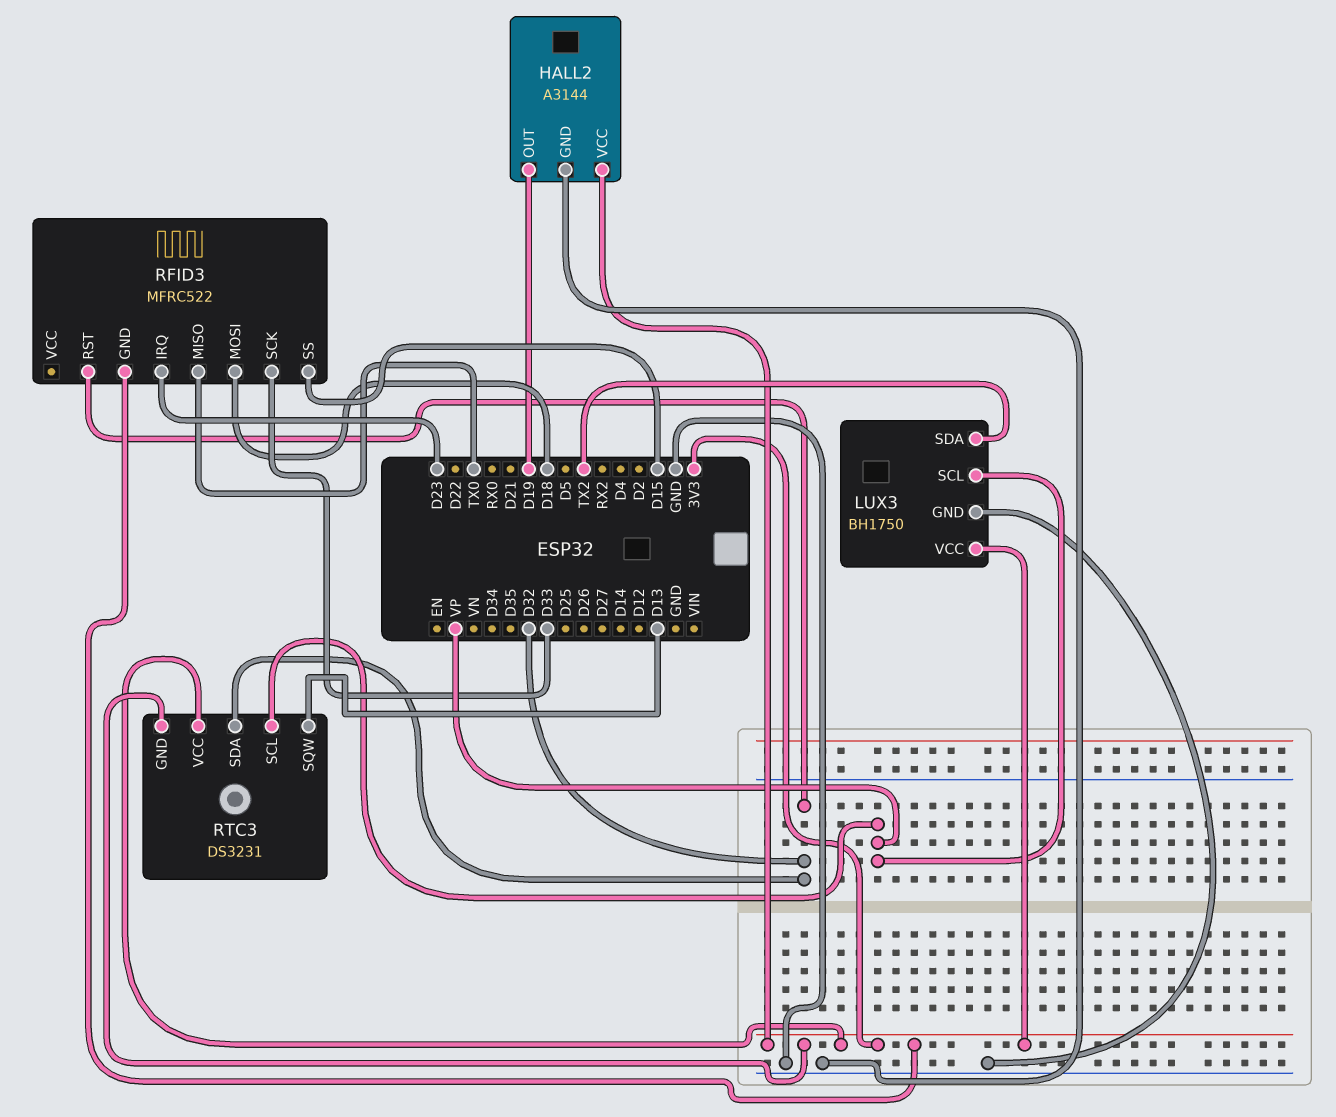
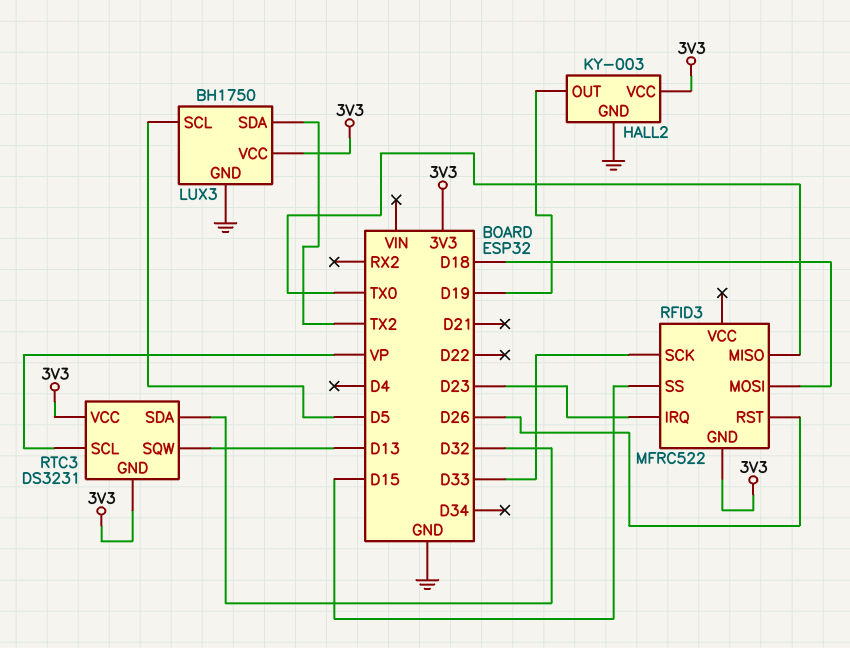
HALL2: A3144 -> KY-003
LUX3 pin SCL: VP -> D5
RFID3 pin RST: D32 -> D26

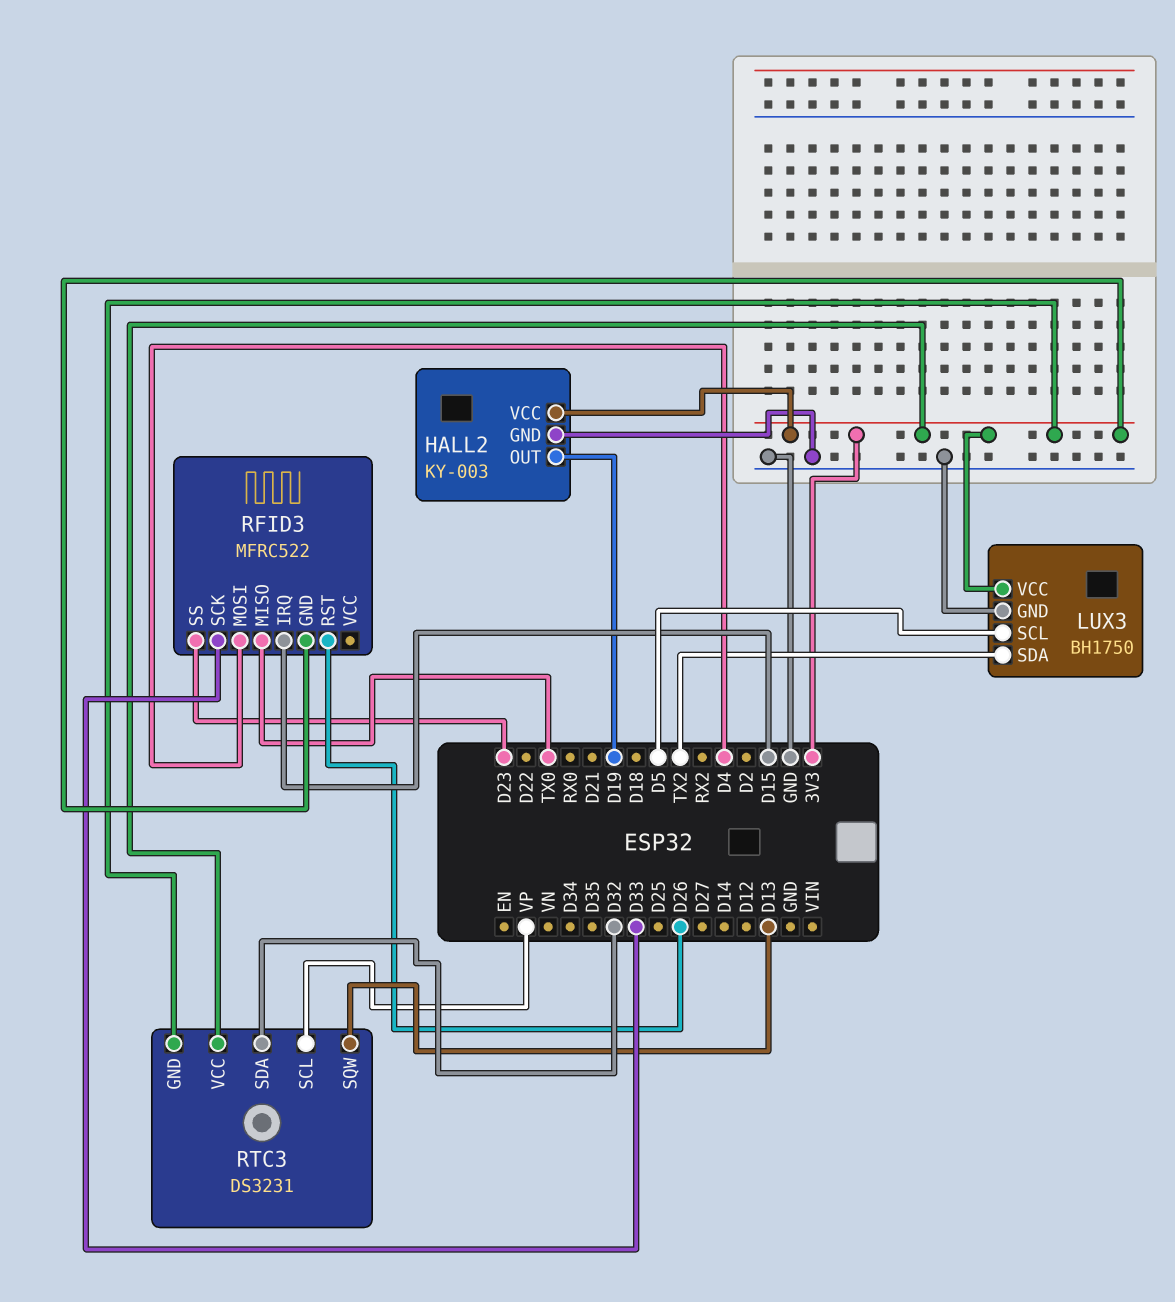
RFID3 pin IRQ: D23 -> D15
RFID3 pin MOSI: D18 -> D4
RFID3 pin SS: D15 -> D23

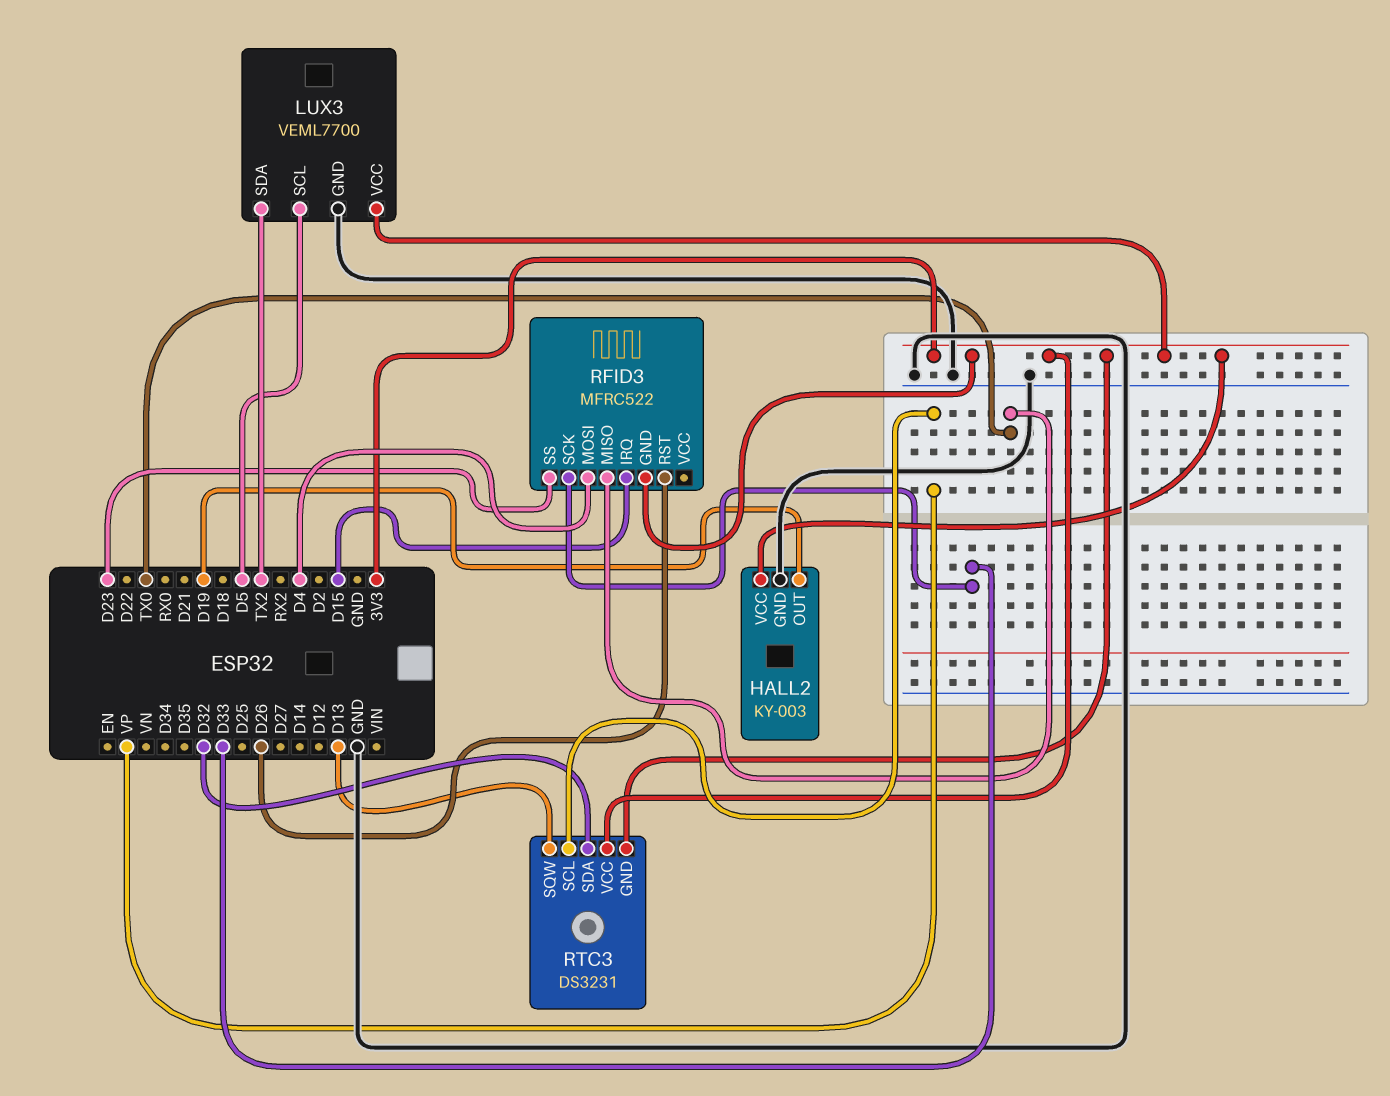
LUX3: BH1750 -> VEML7700

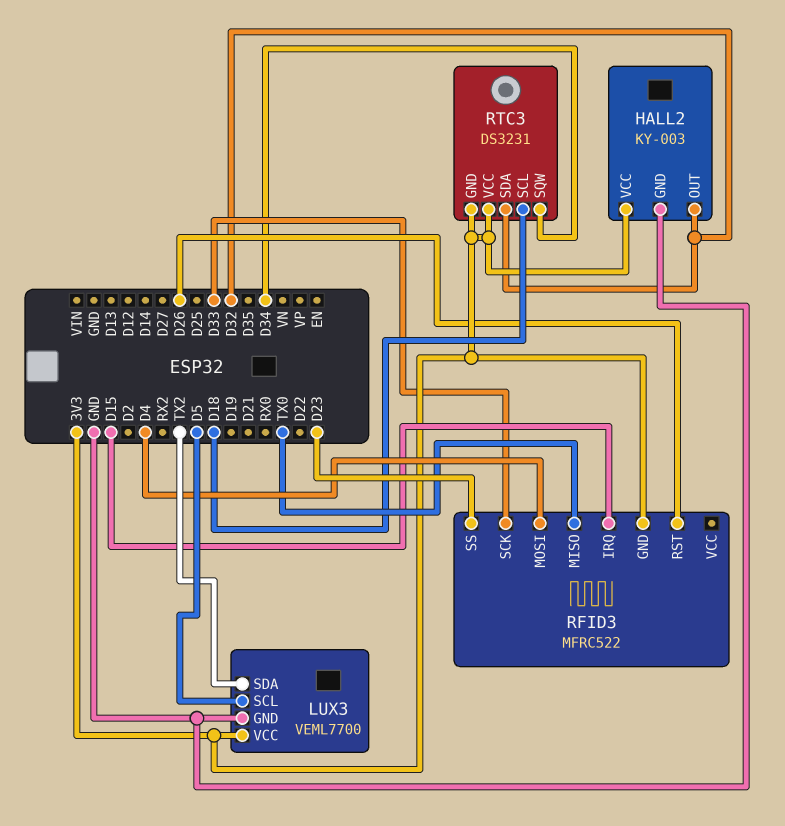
HALL2 pin OUT: D19 -> D32
RTC3 pin SCL: VP -> D18
RTC3 pin SQW: D13 -> D34

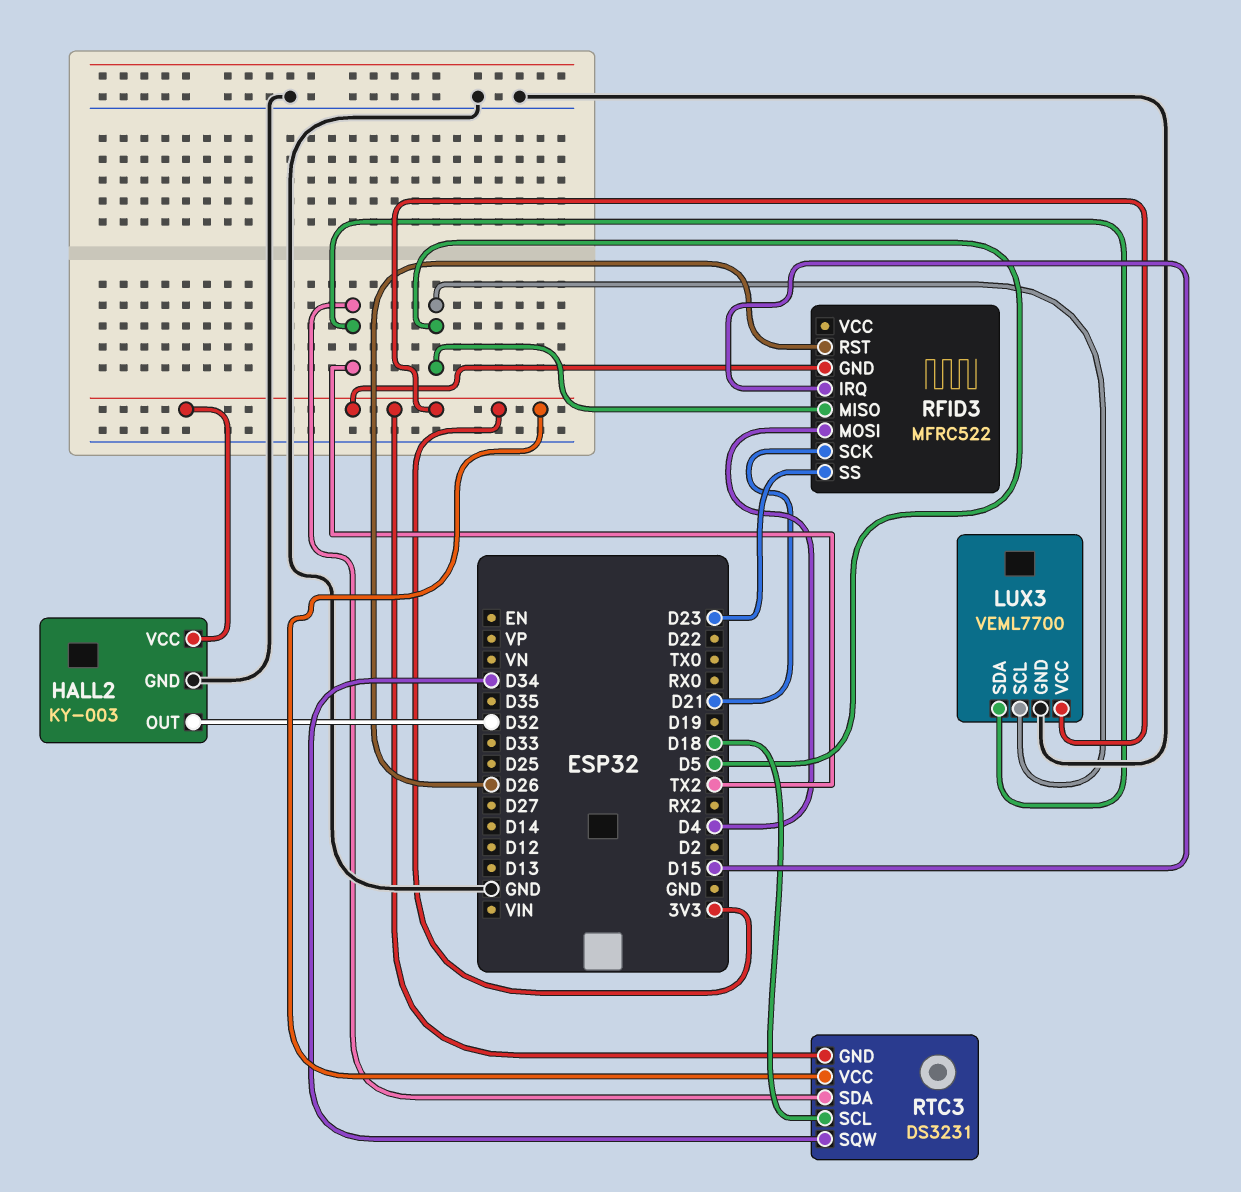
RFID3 pin MISO: TX0 -> D5
RFID3 pin SCK: D33 -> D21
RTC3 pin SDA: D32 -> TX2

